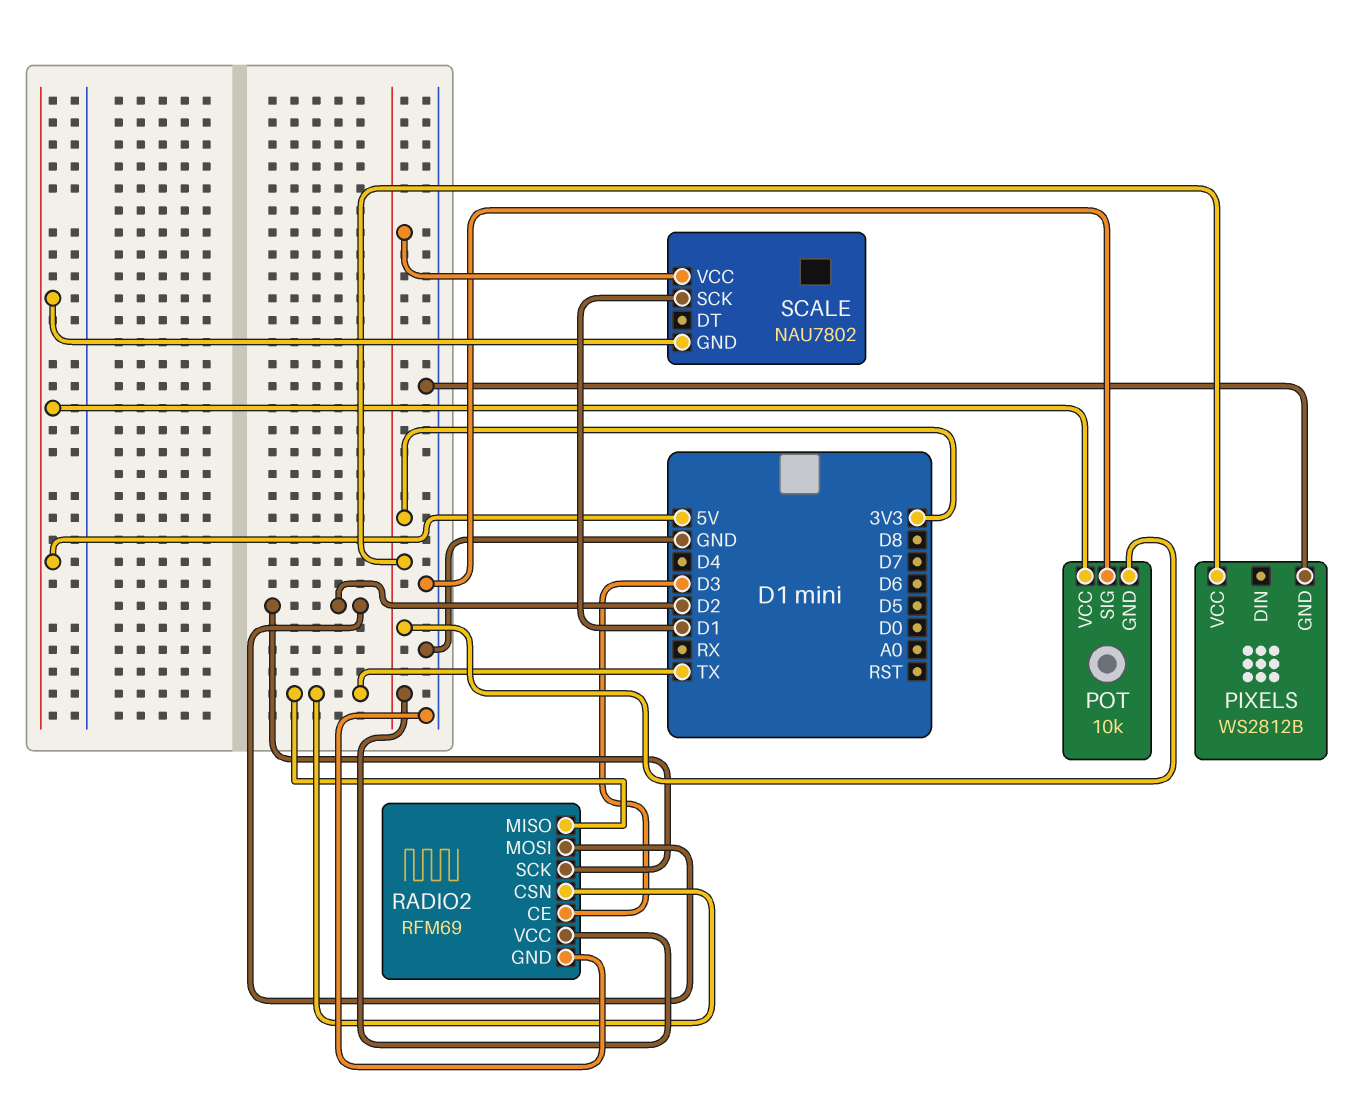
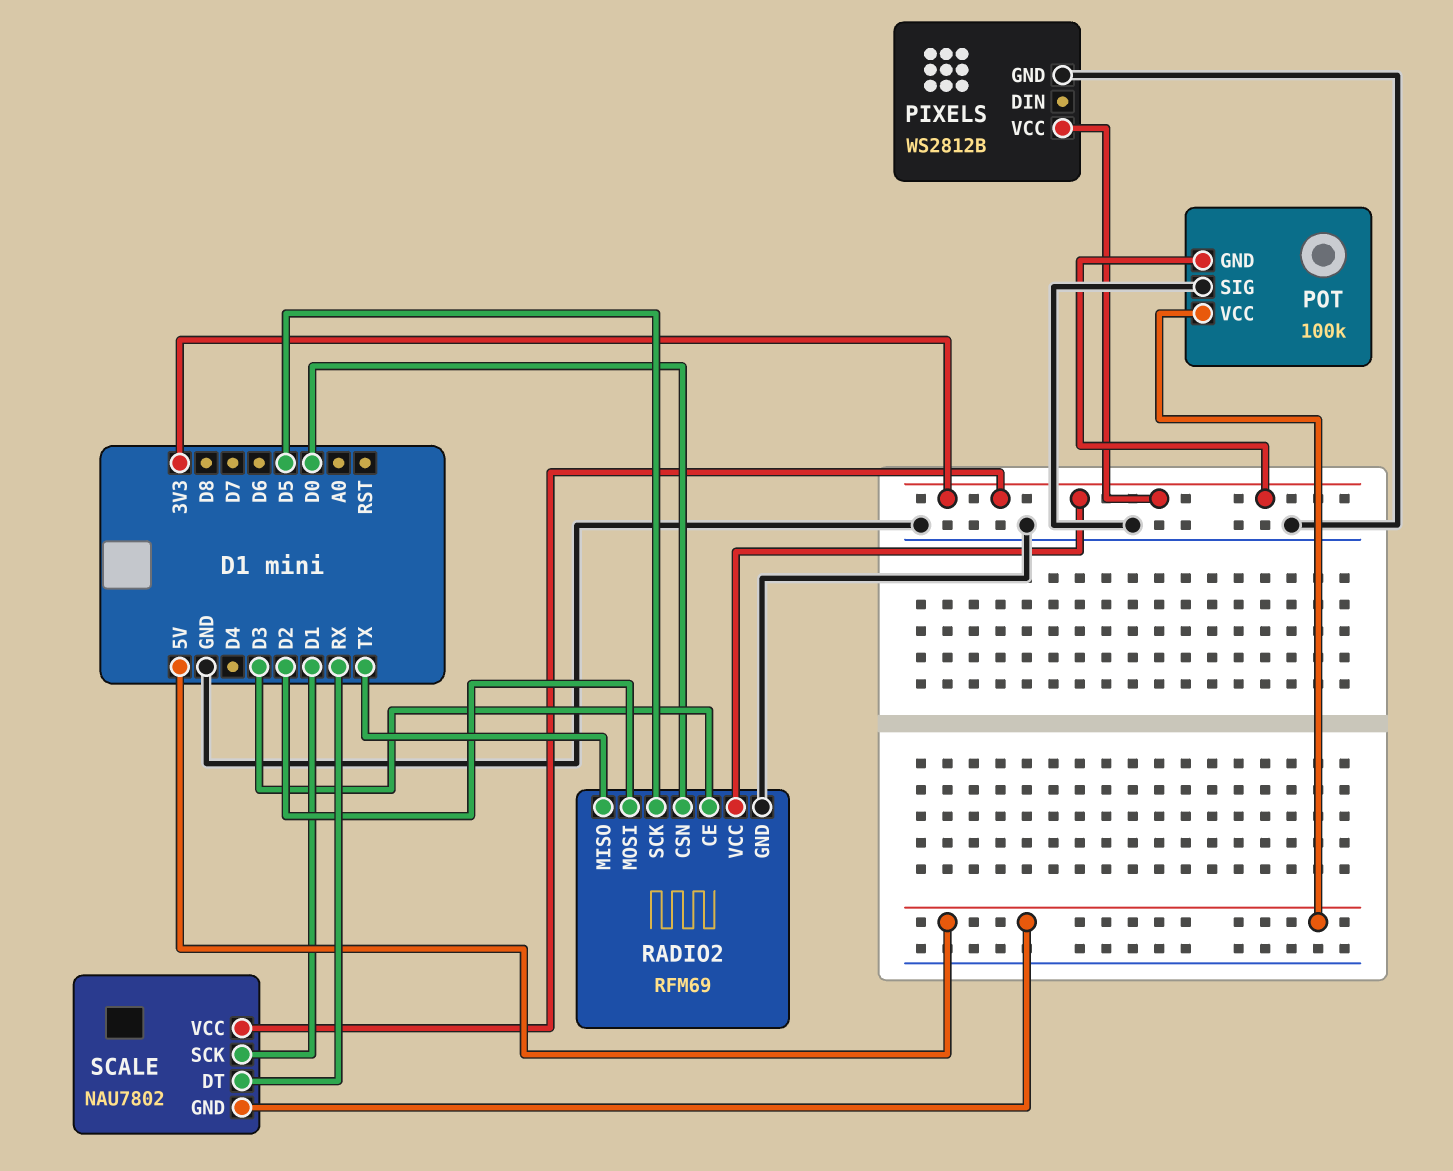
POT: 10k -> 100k
RADIO2 pin CSN: TX -> D0
RADIO2 pin SCK: D2 -> D5
SCALE pin DT: none -> RX

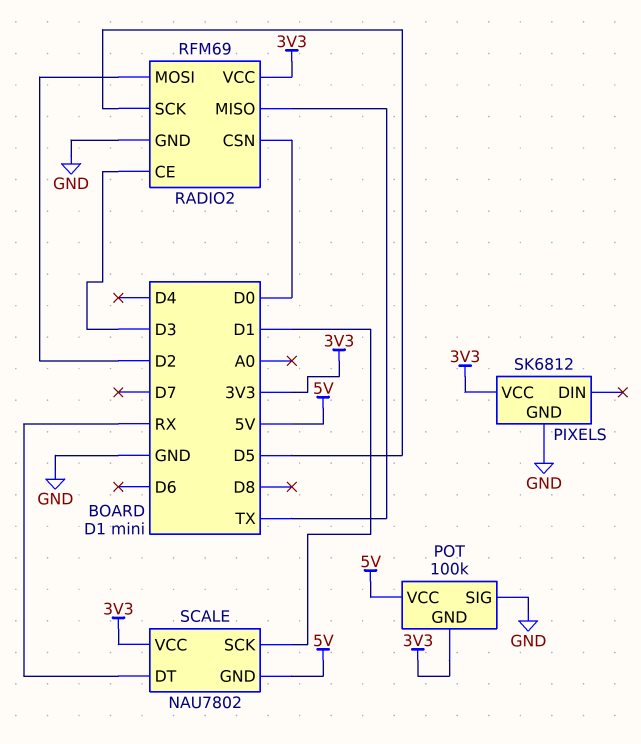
PIXELS: WS2812B -> SK6812

